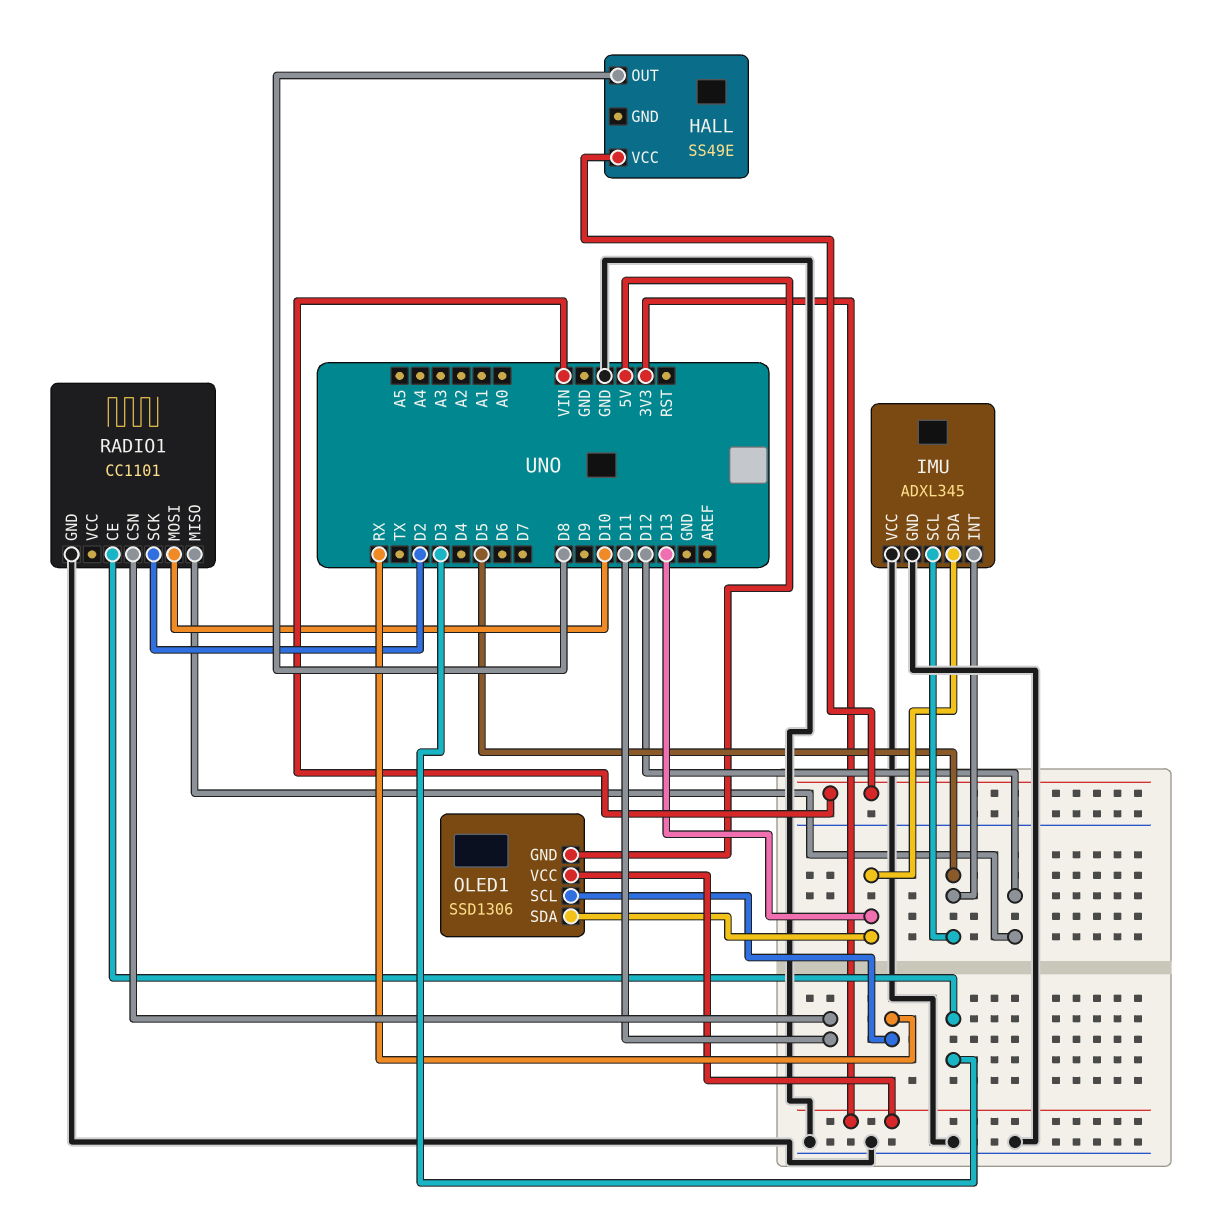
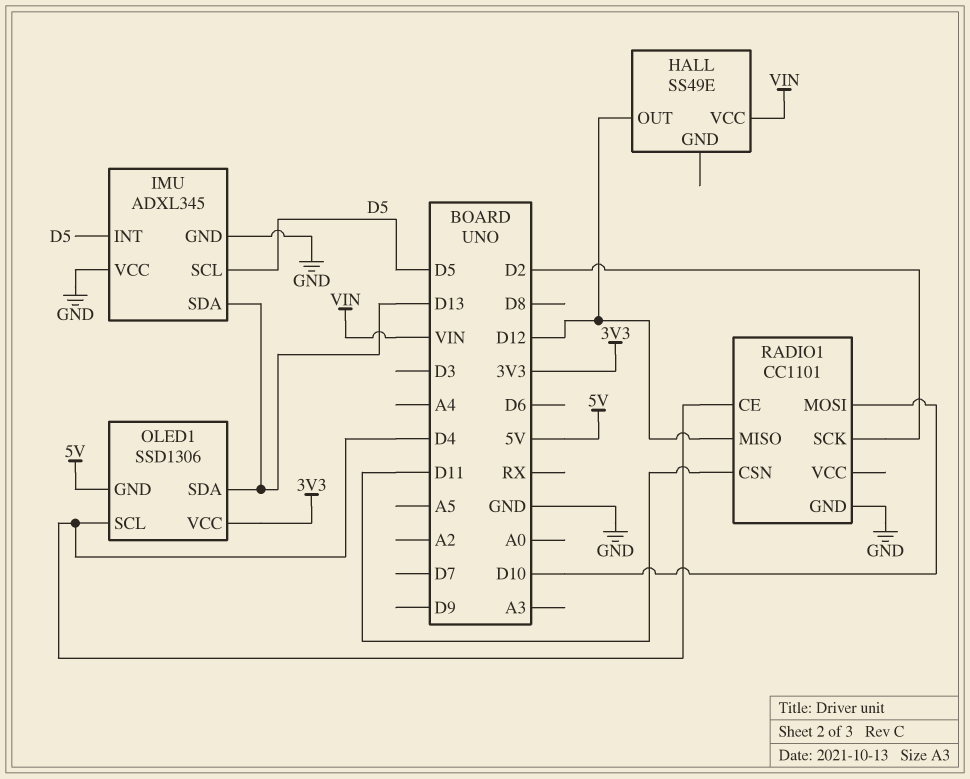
HALL pin OUT: D8 -> D12
OLED1 pin SCL: RX -> D4
RADIO1 pin CE: D3 -> D4

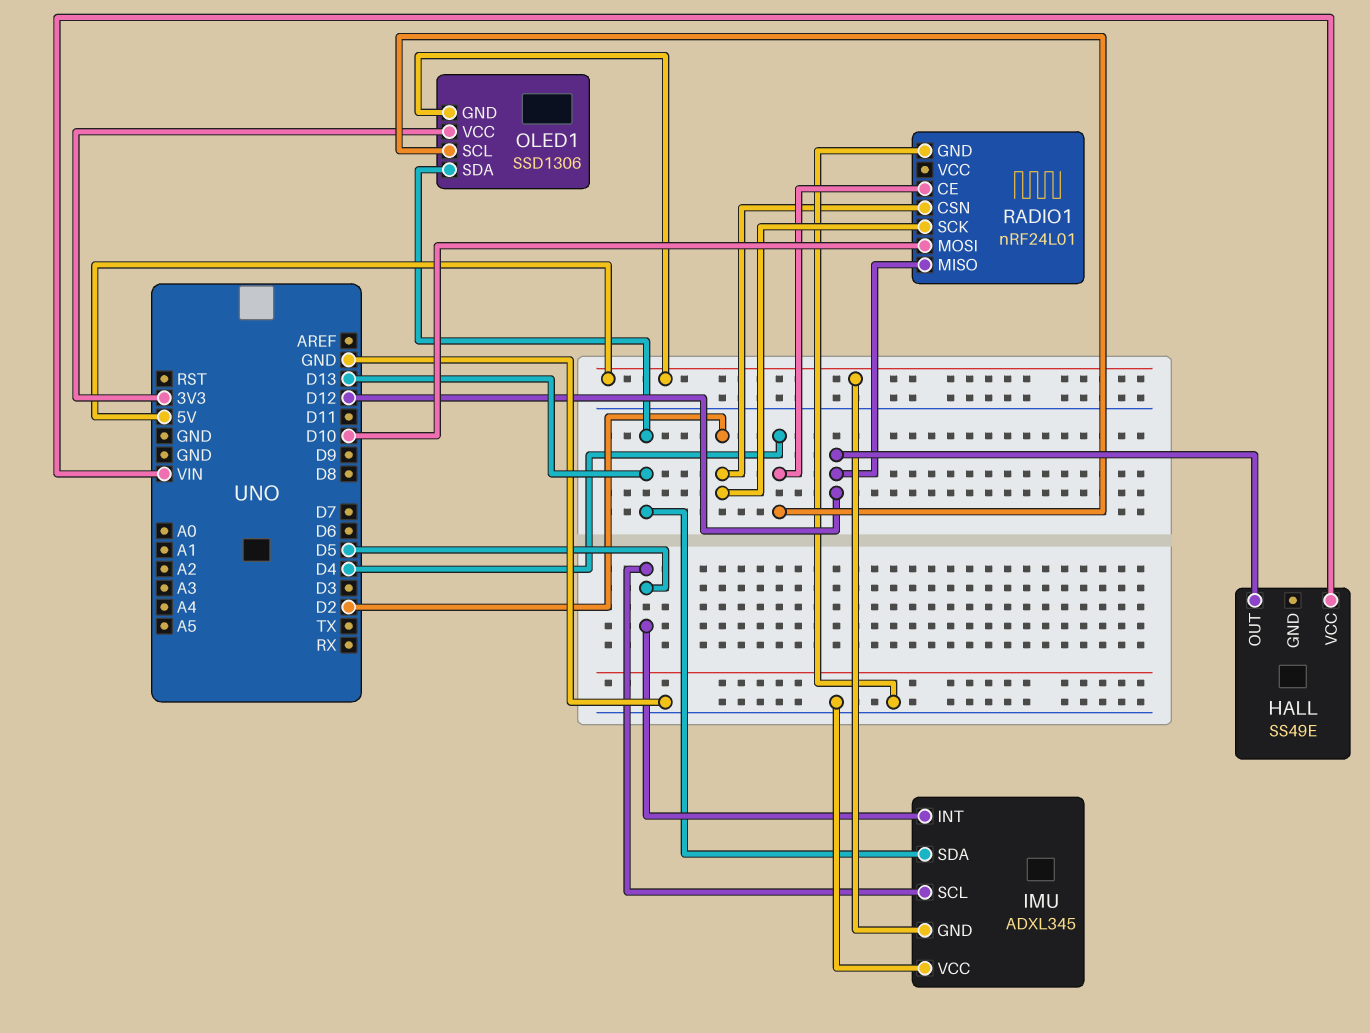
IMU pin GND: GND -> 5V
RADIO1: CC1101 -> nRF24L01
RADIO1 pin CSN: D11 -> D2

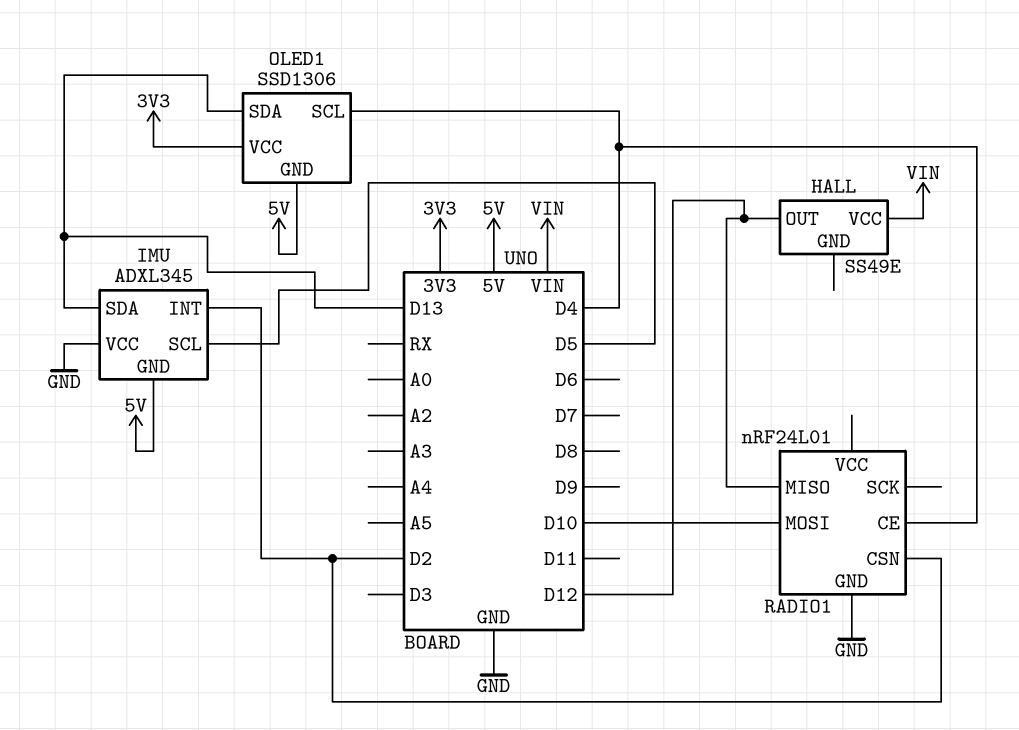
IMU pin INT: D5 -> D2
RADIO1 pin SCK: D2 -> none

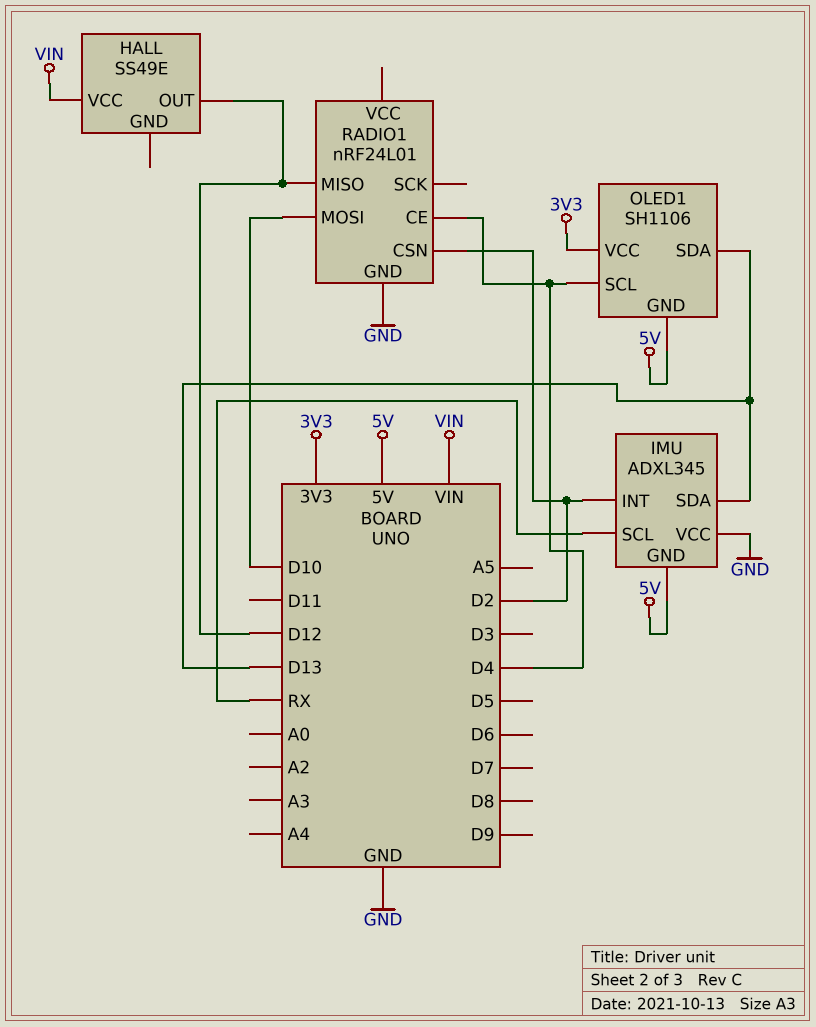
IMU pin SCL: D5 -> RX
OLED1: SSD1306 -> SH1106

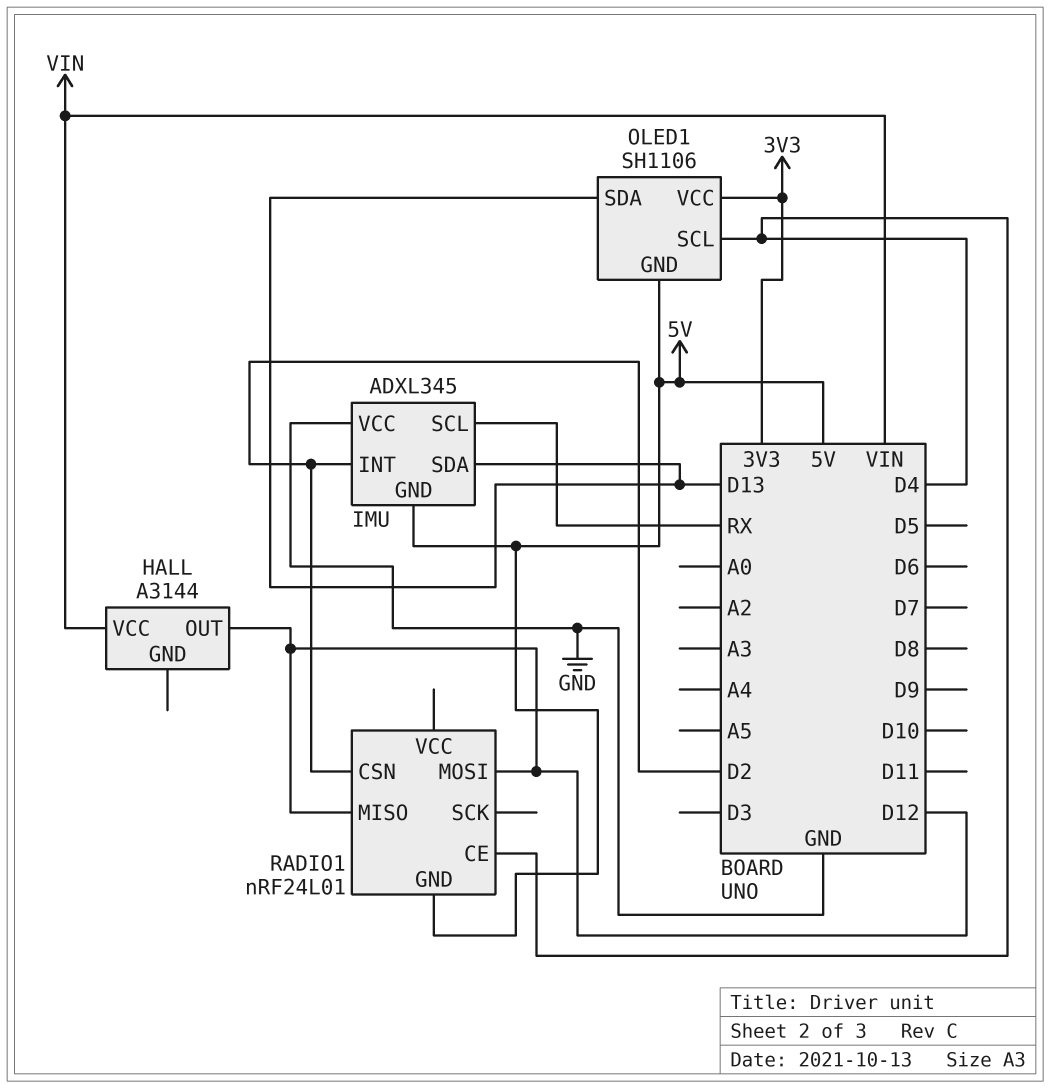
HALL: SS49E -> A3144
RADIO1 pin GND: GND -> 5V
RADIO1 pin MOSI: D10 -> D12

